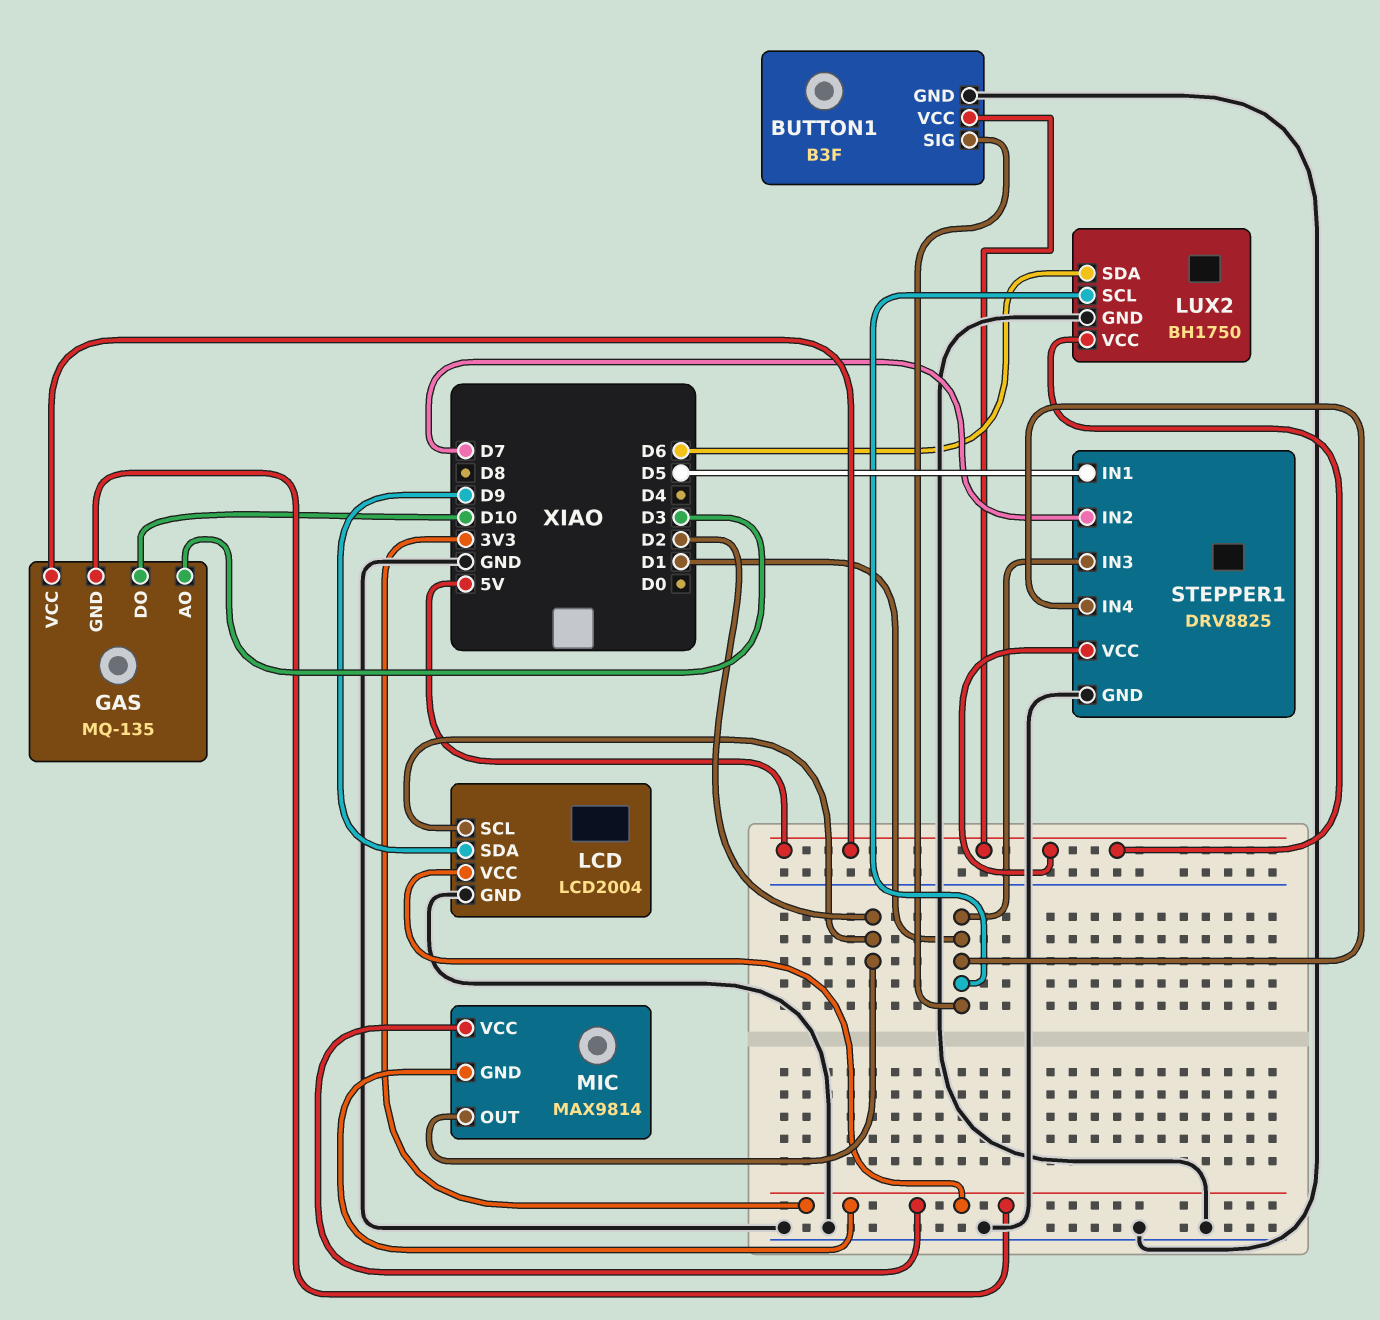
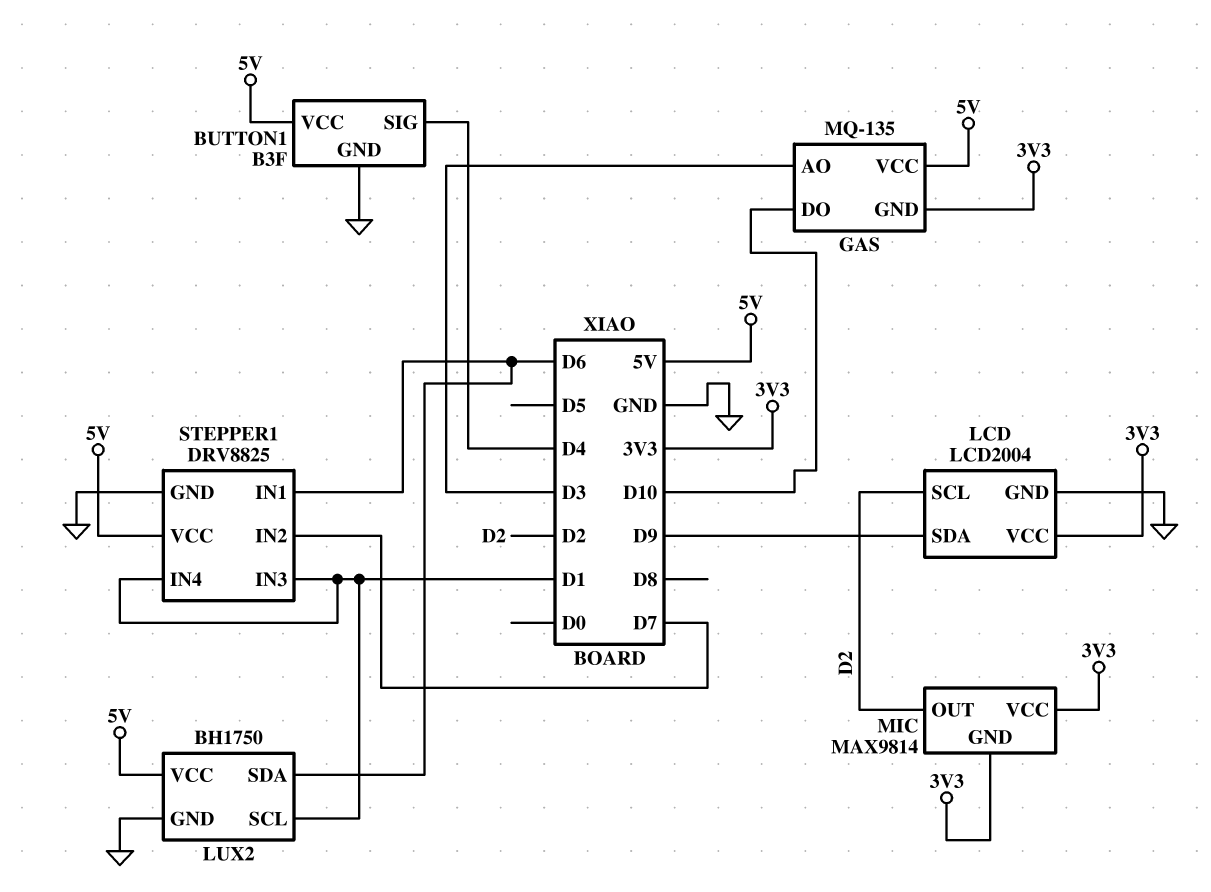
BUTTON1 pin SIG: D1 -> D4
STEPPER1 pin IN1: D5 -> D6

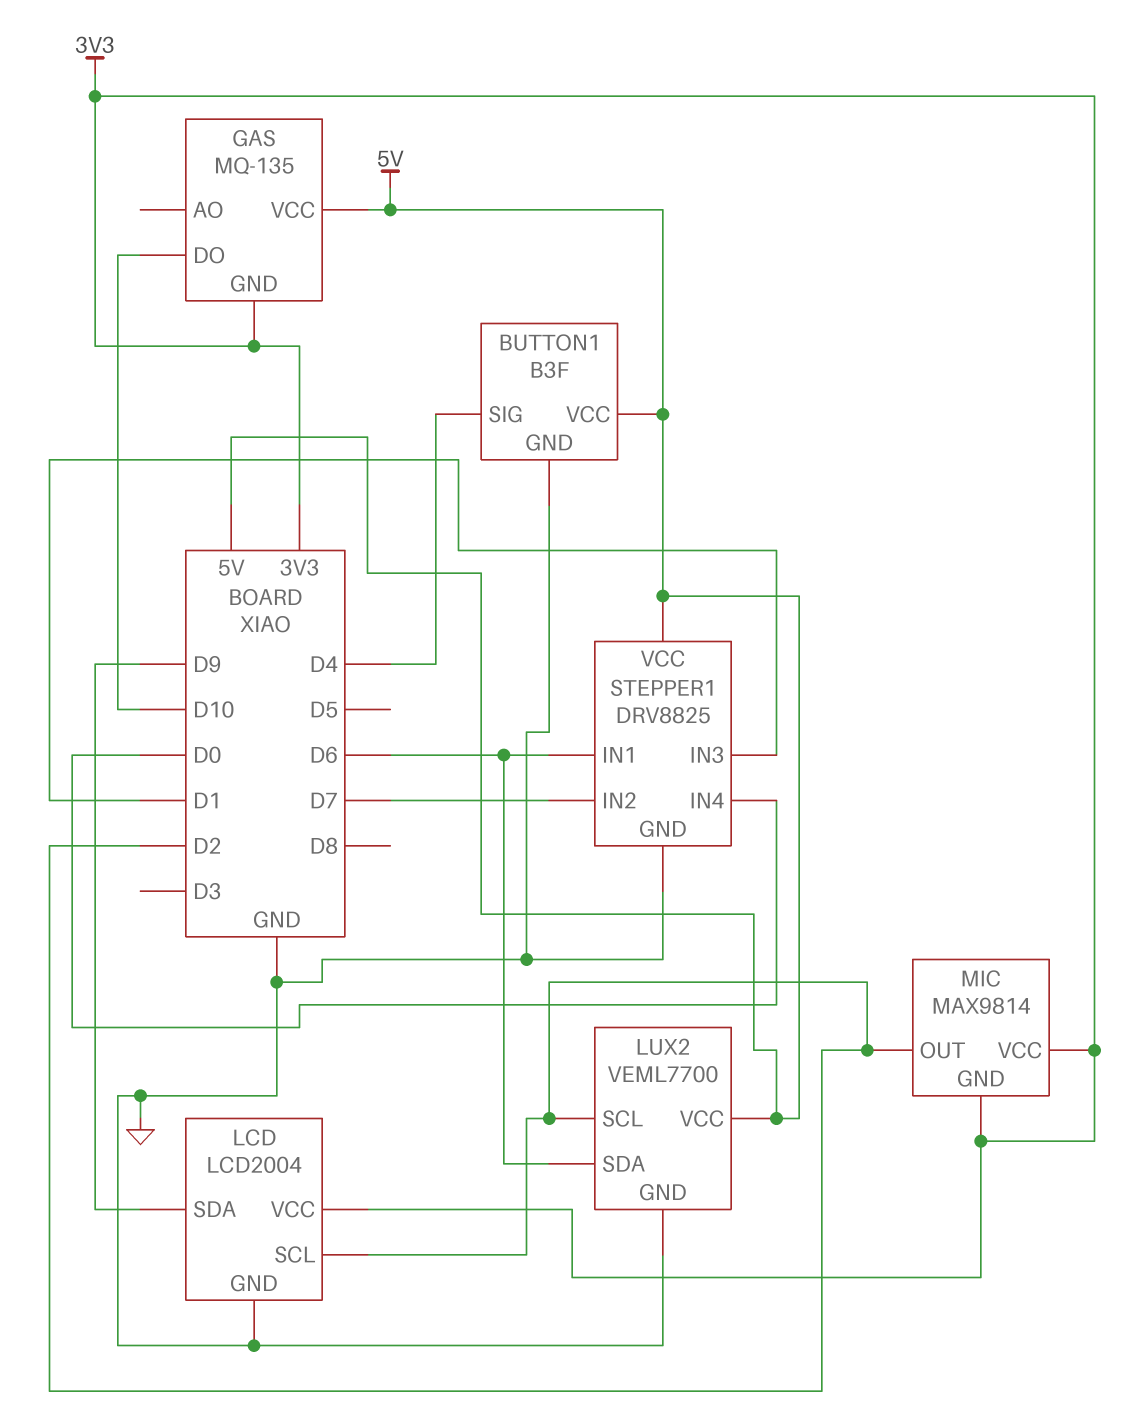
GAS pin AO: D3 -> none
LUX2: BH1750 -> VEML7700
LUX2 pin SCL: D1 -> D2
STEPPER1 pin IN4: D1 -> D0

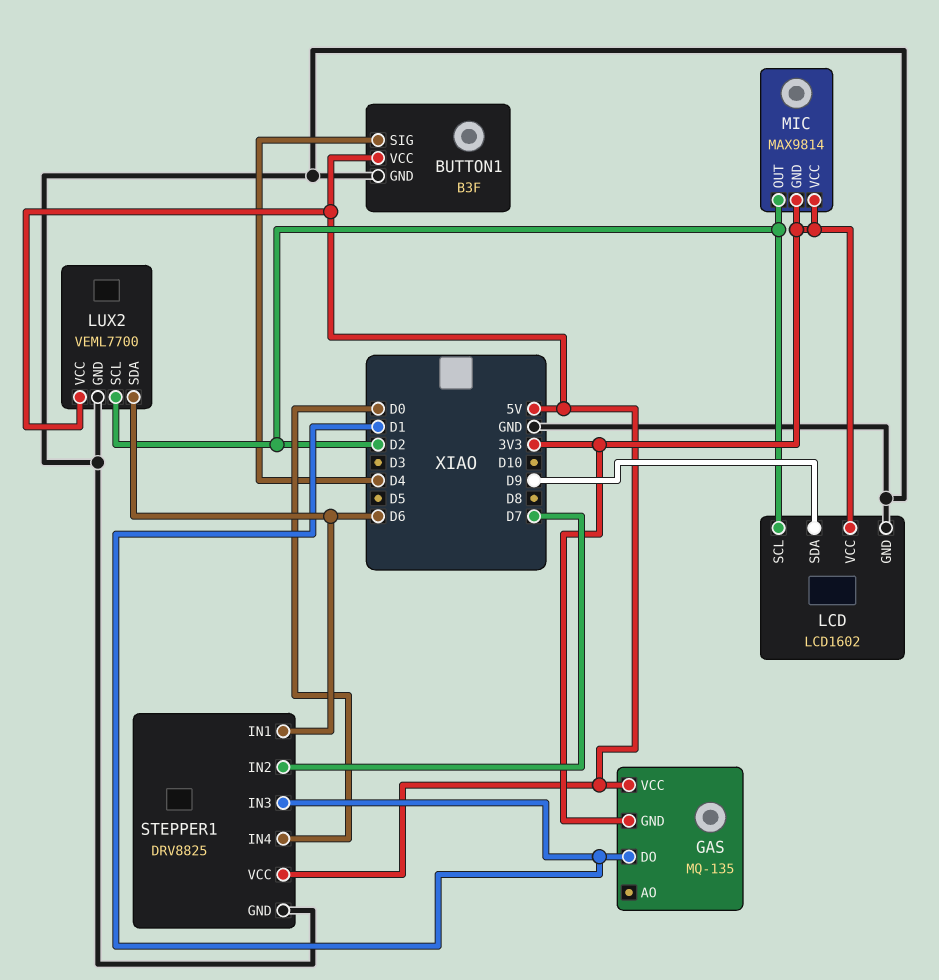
GAS pin DO: D10 -> D1
LCD: LCD2004 -> LCD1602

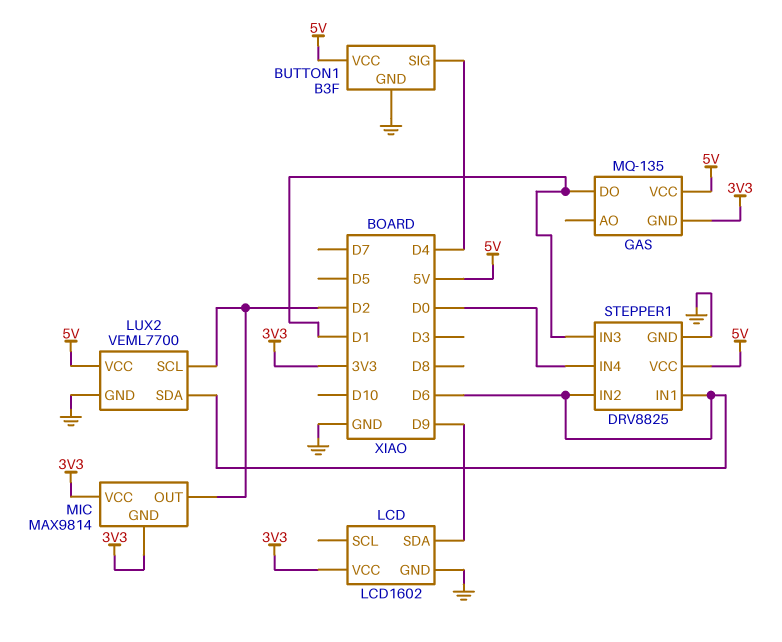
LCD pin SCL: D2 -> none
STEPPER1 pin IN2: D7 -> D6

